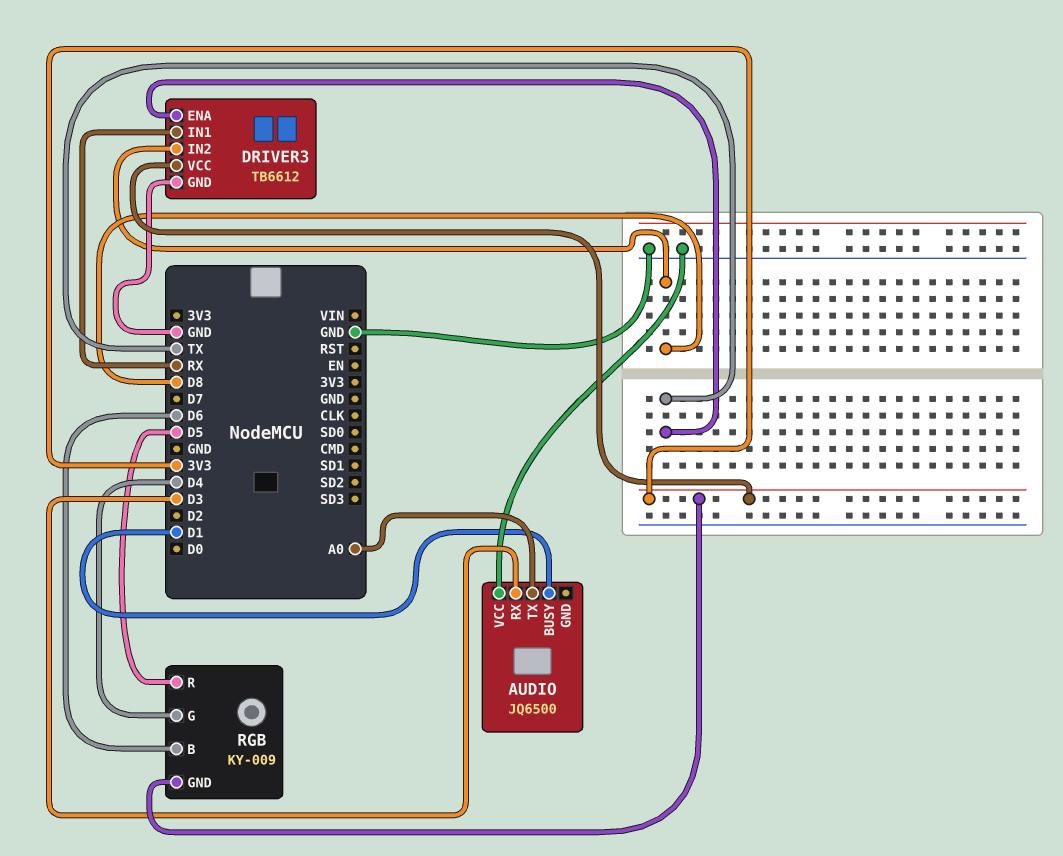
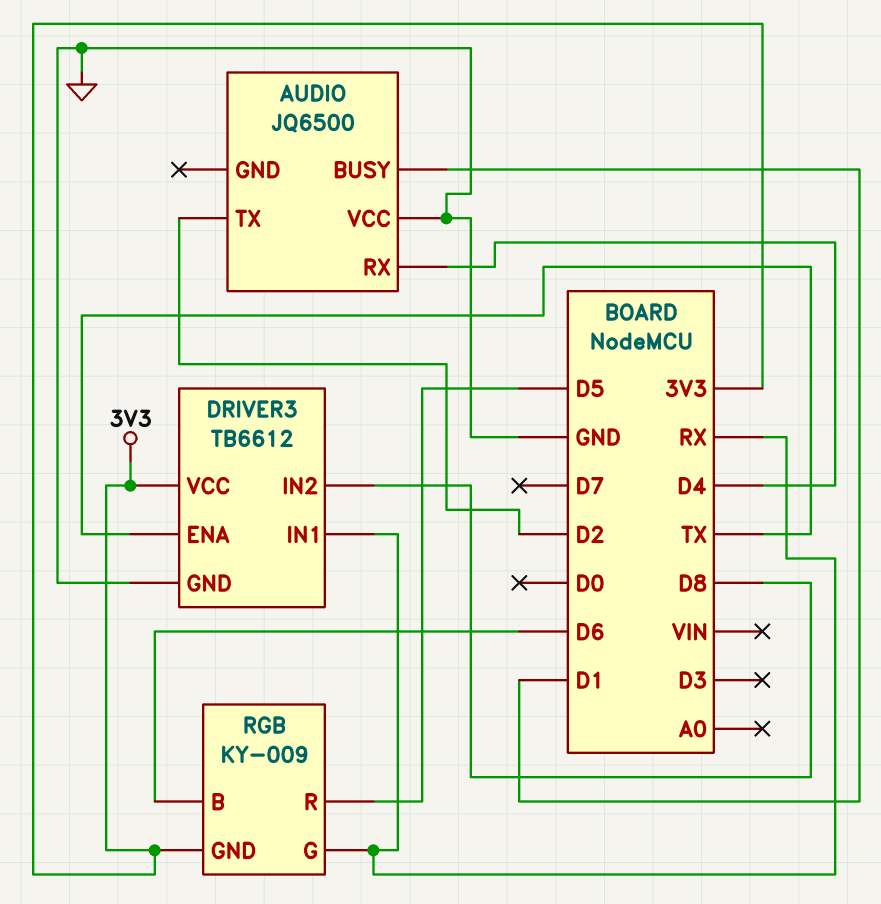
AUDIO pin RX: D3 -> D4
AUDIO pin TX: A0 -> D2
RGB pin G: D4 -> RX

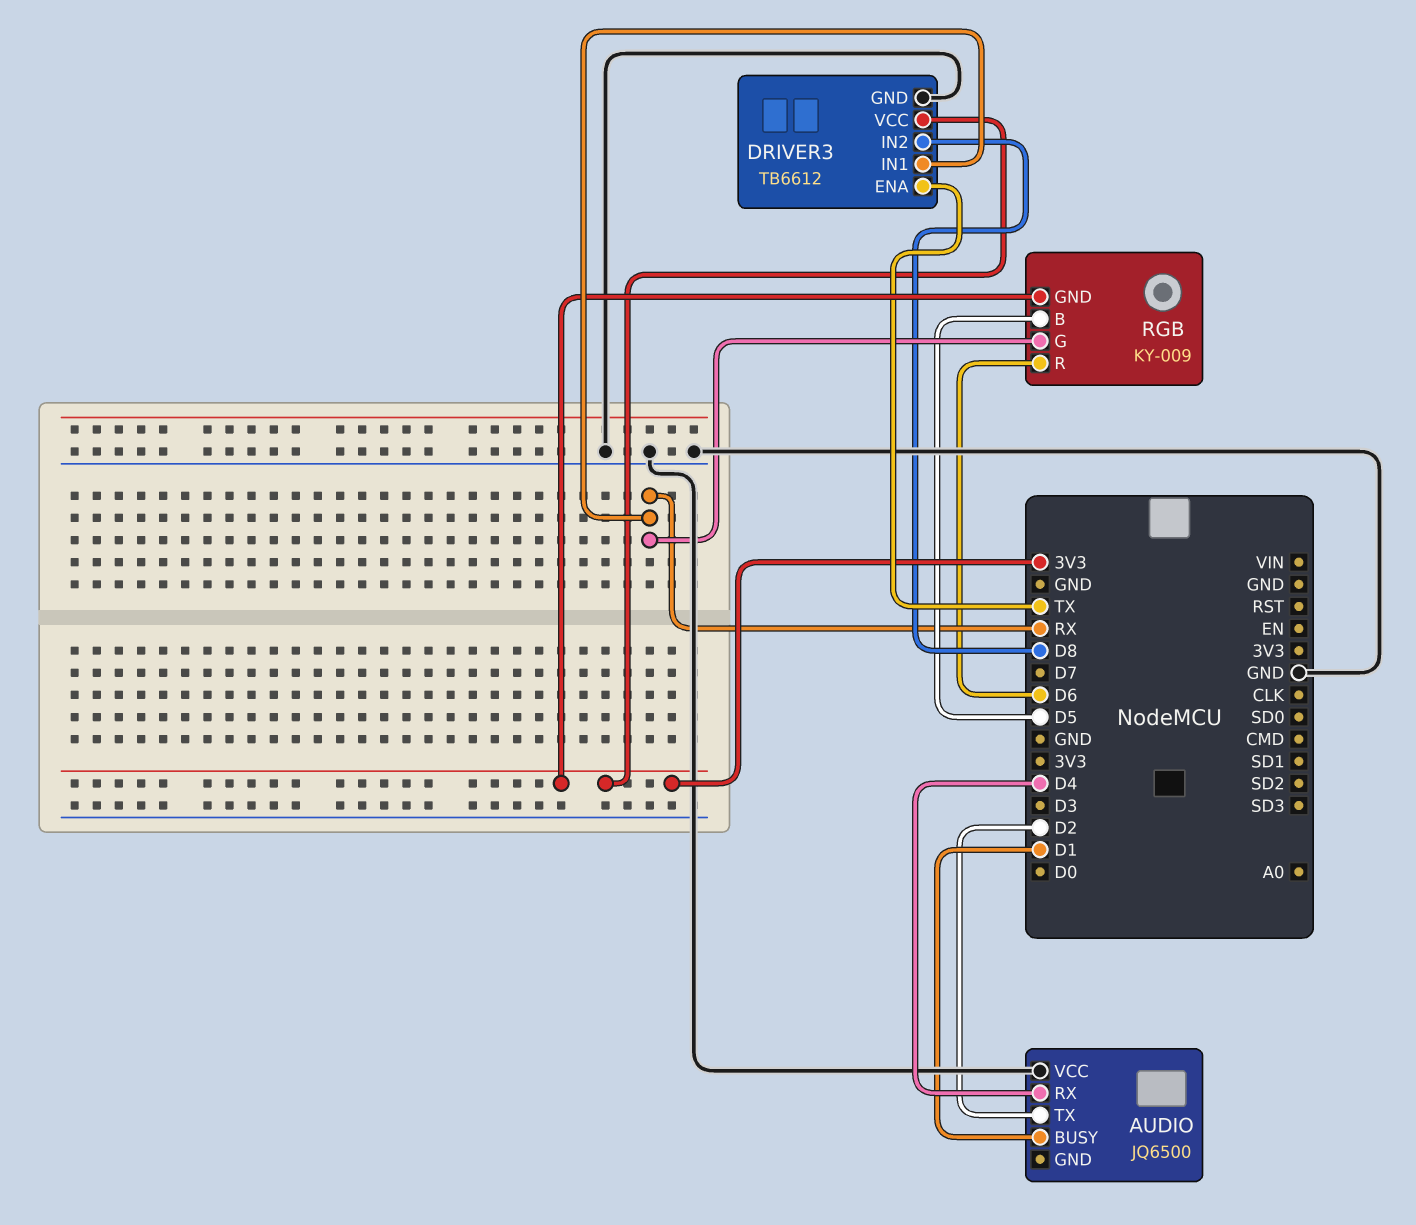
RGB pin B: D6 -> D5
RGB pin R: D5 -> D6

